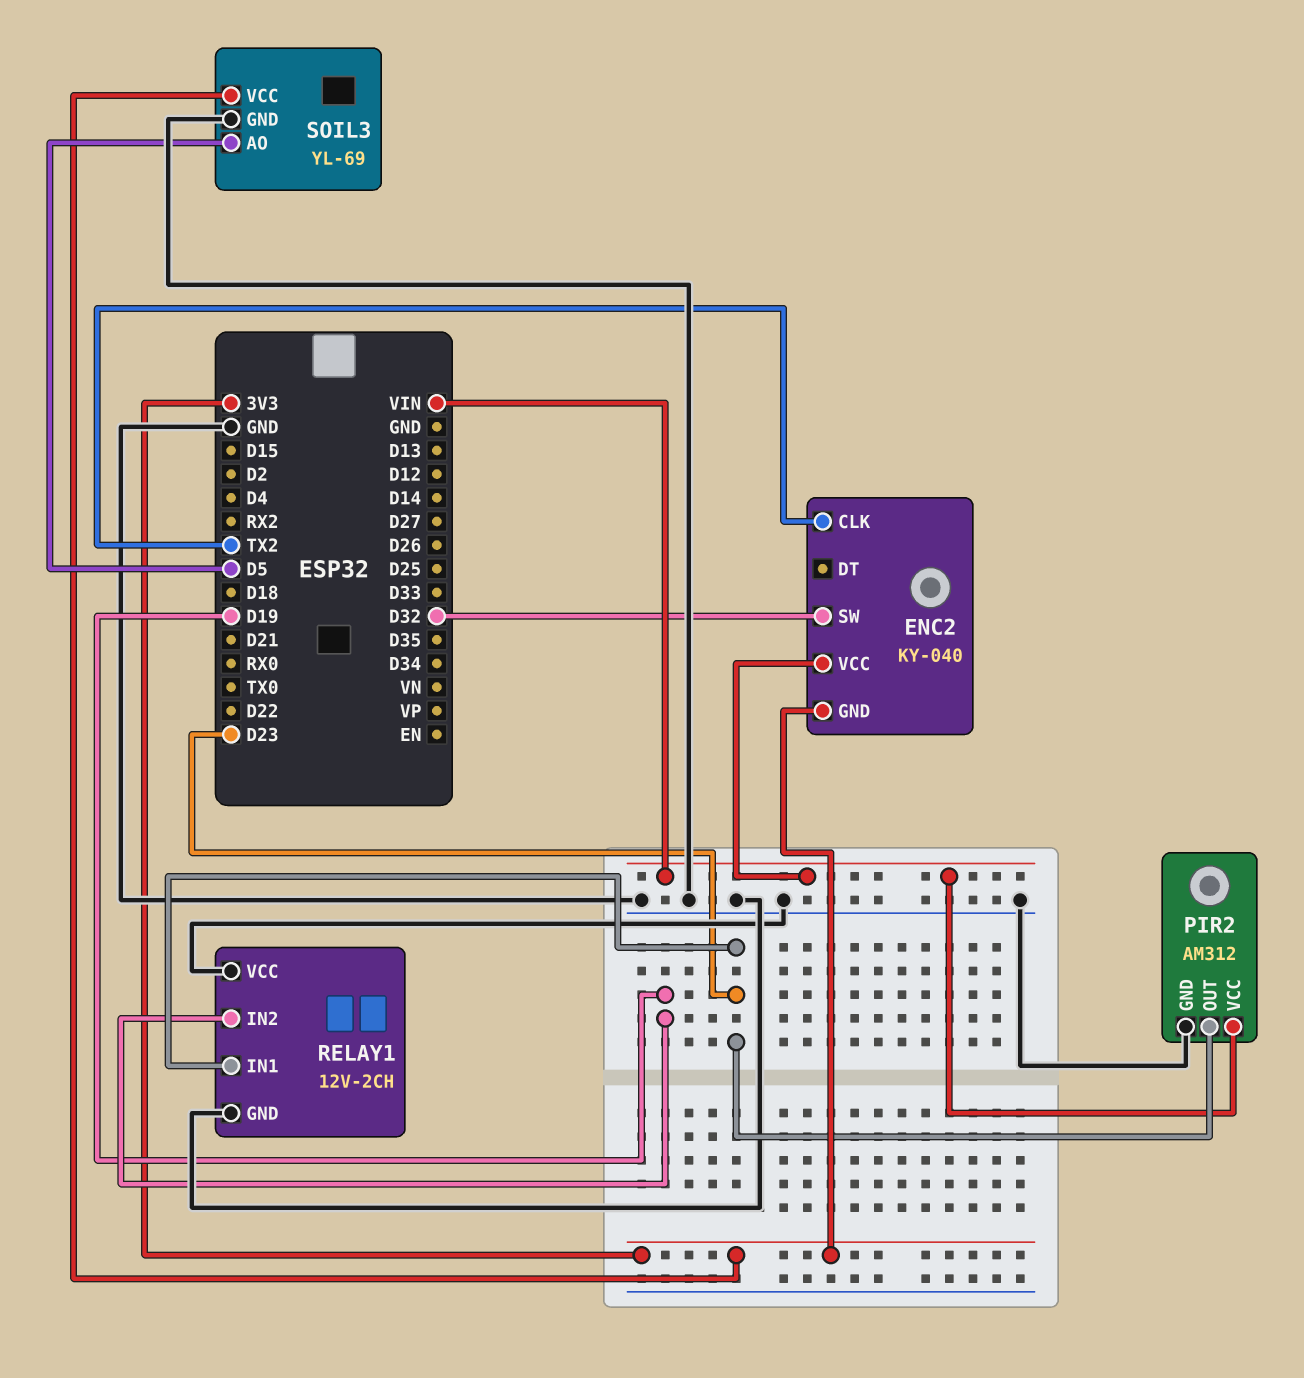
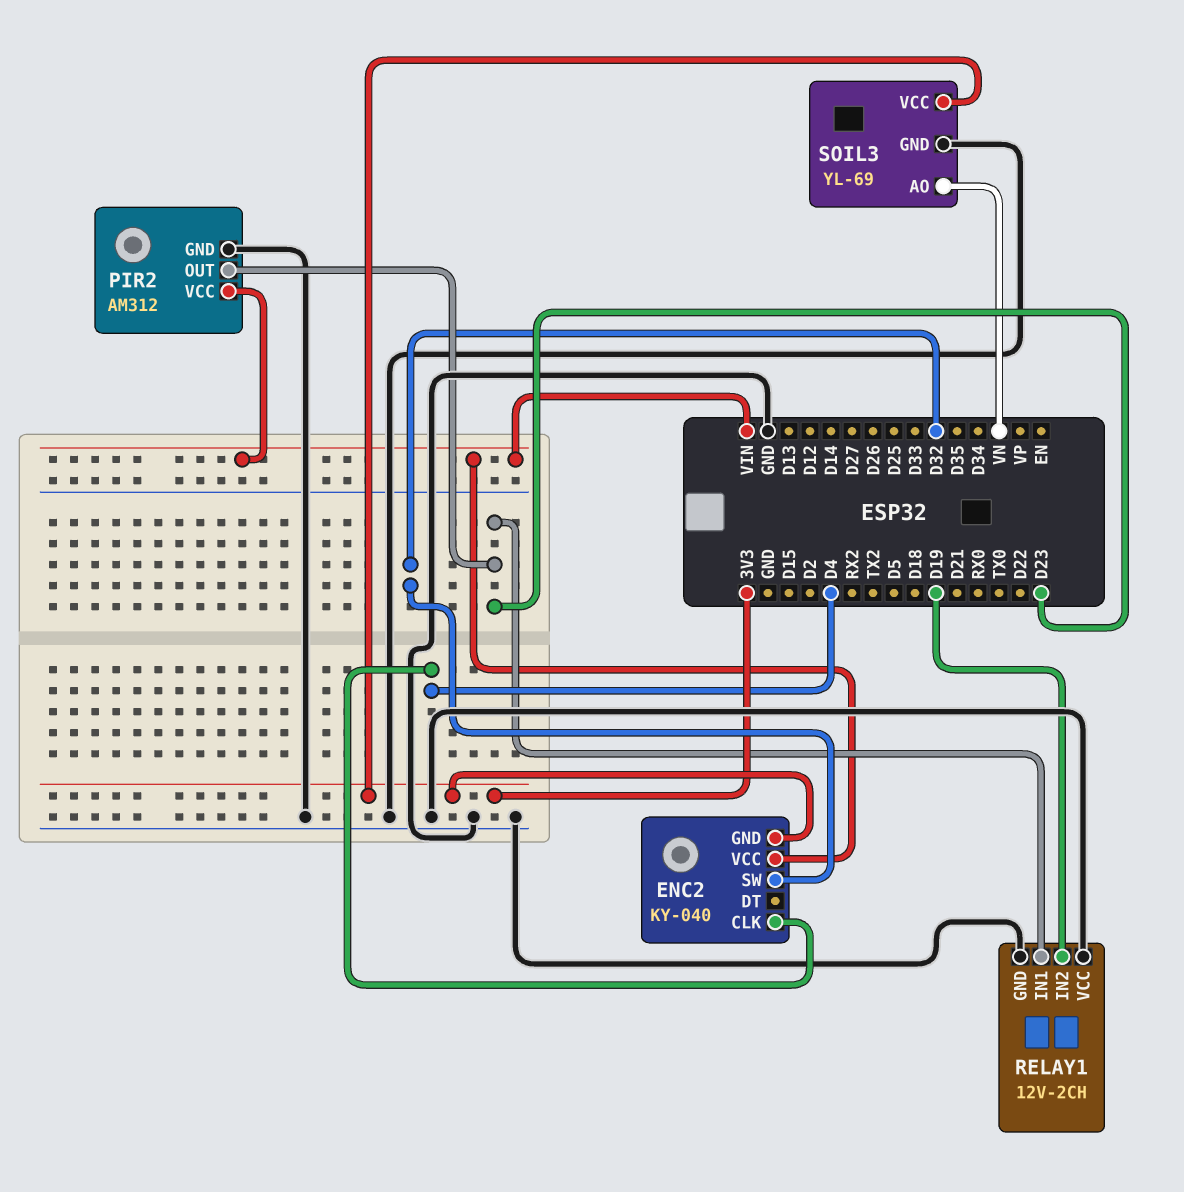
ENC2 pin CLK: TX2 -> D4
SOIL3 pin AO: D5 -> VN

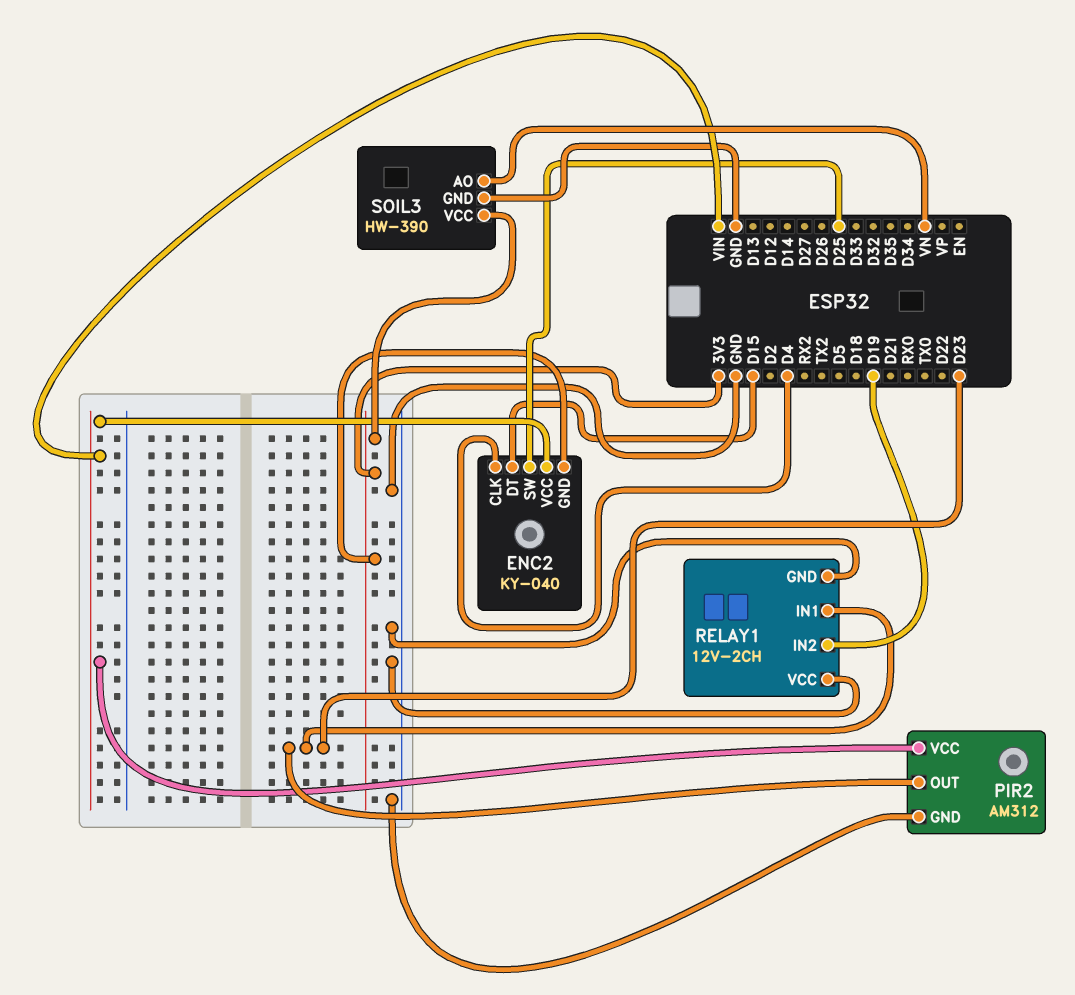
ENC2 pin DT: none -> D15
ENC2 pin SW: D32 -> D25
SOIL3: YL-69 -> HW-390

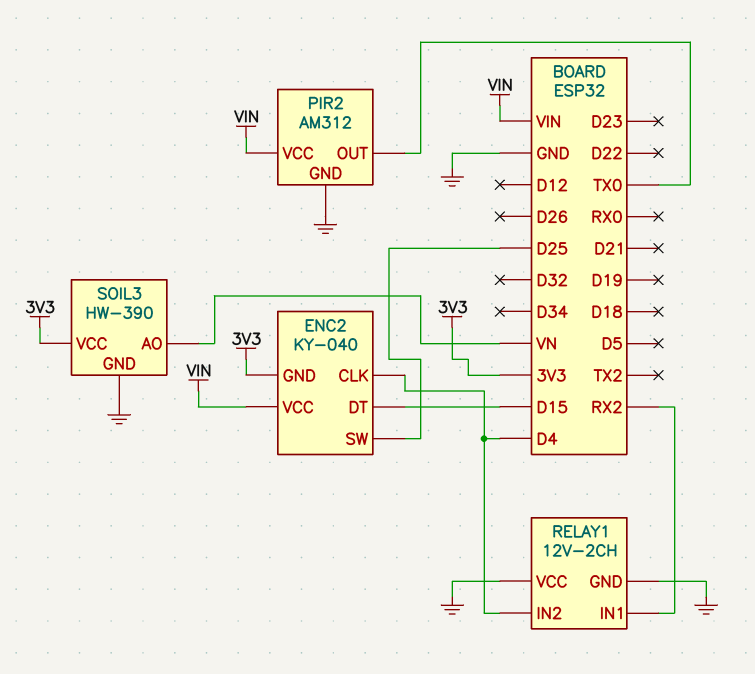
PIR2 pin OUT: D23 -> TX0
RELAY1 pin IN1: D23 -> RX2
RELAY1 pin IN2: D19 -> D4

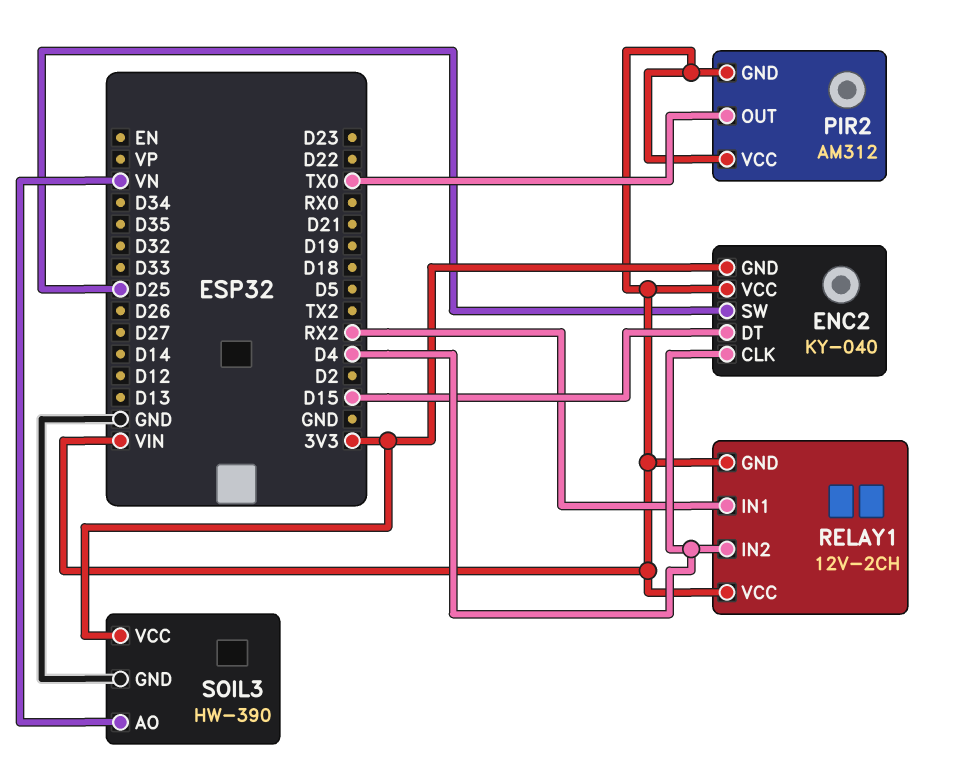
PIR2 pin GND: GND -> VIN
RELAY1 pin GND: GND -> VIN
RELAY1 pin VCC: GND -> VIN

